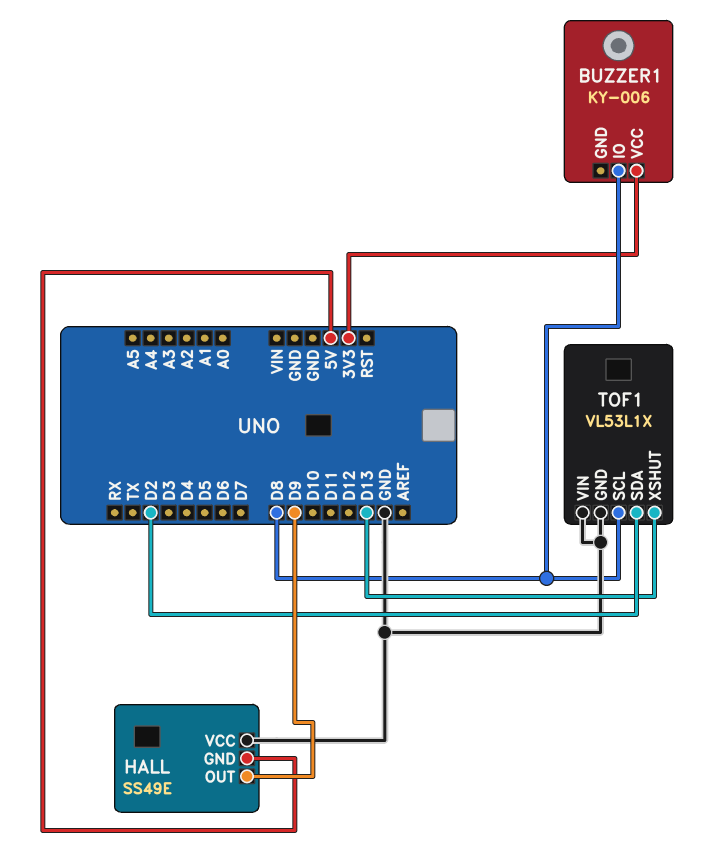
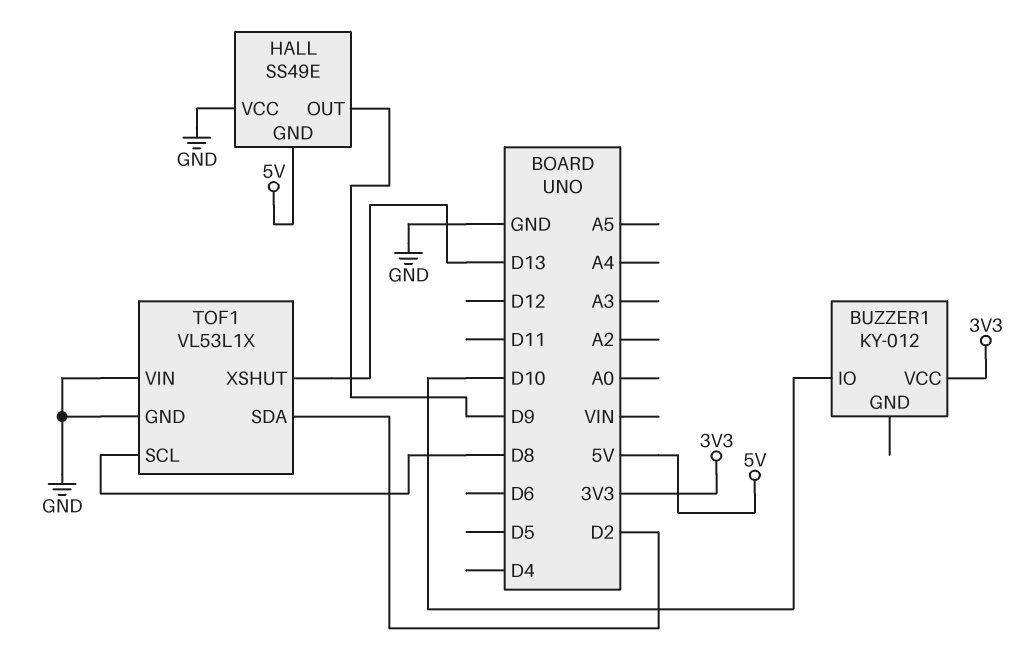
BUZZER1: KY-006 -> KY-012
BUZZER1 pin IO: D8 -> D10

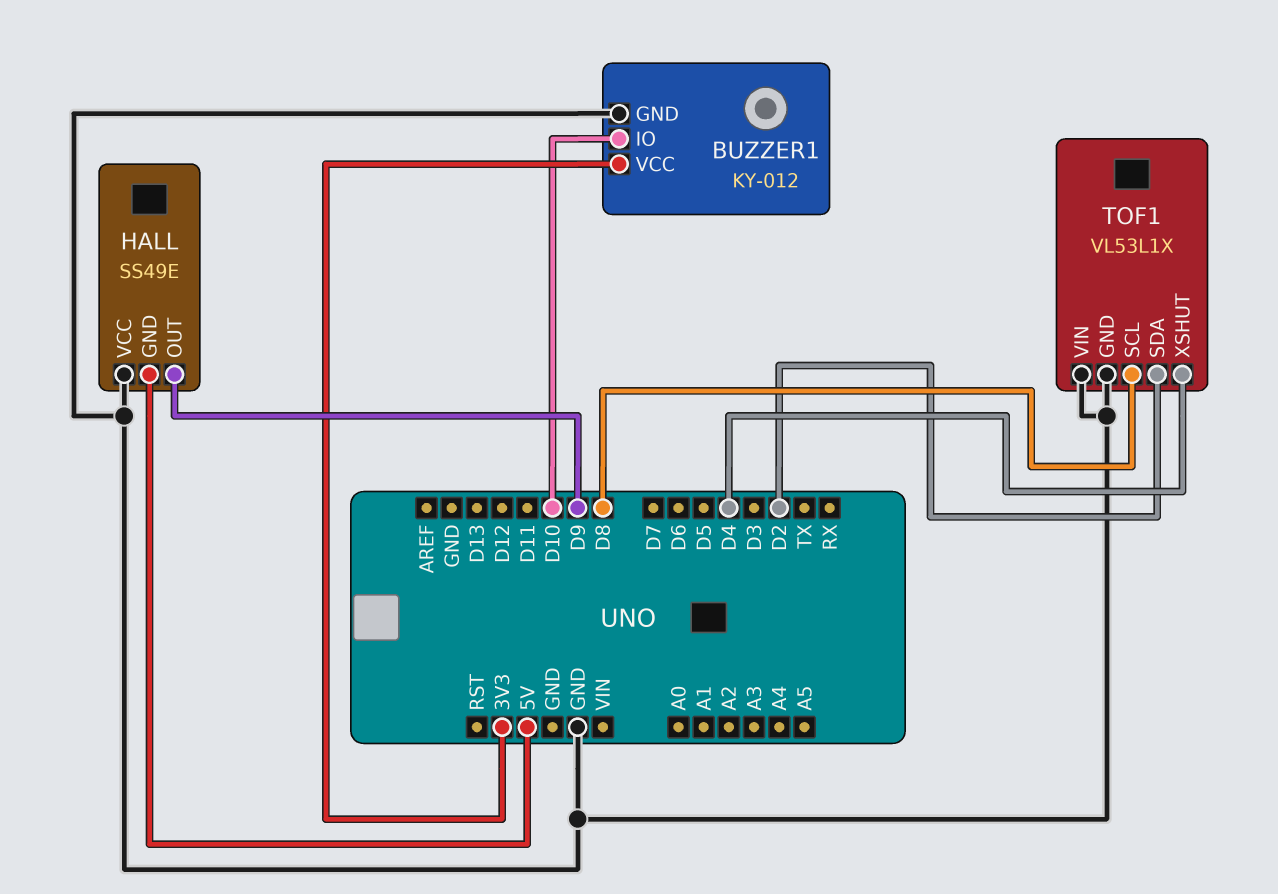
BUZZER1 pin GND: none -> GND
TOF1 pin XSHUT: D13 -> D4

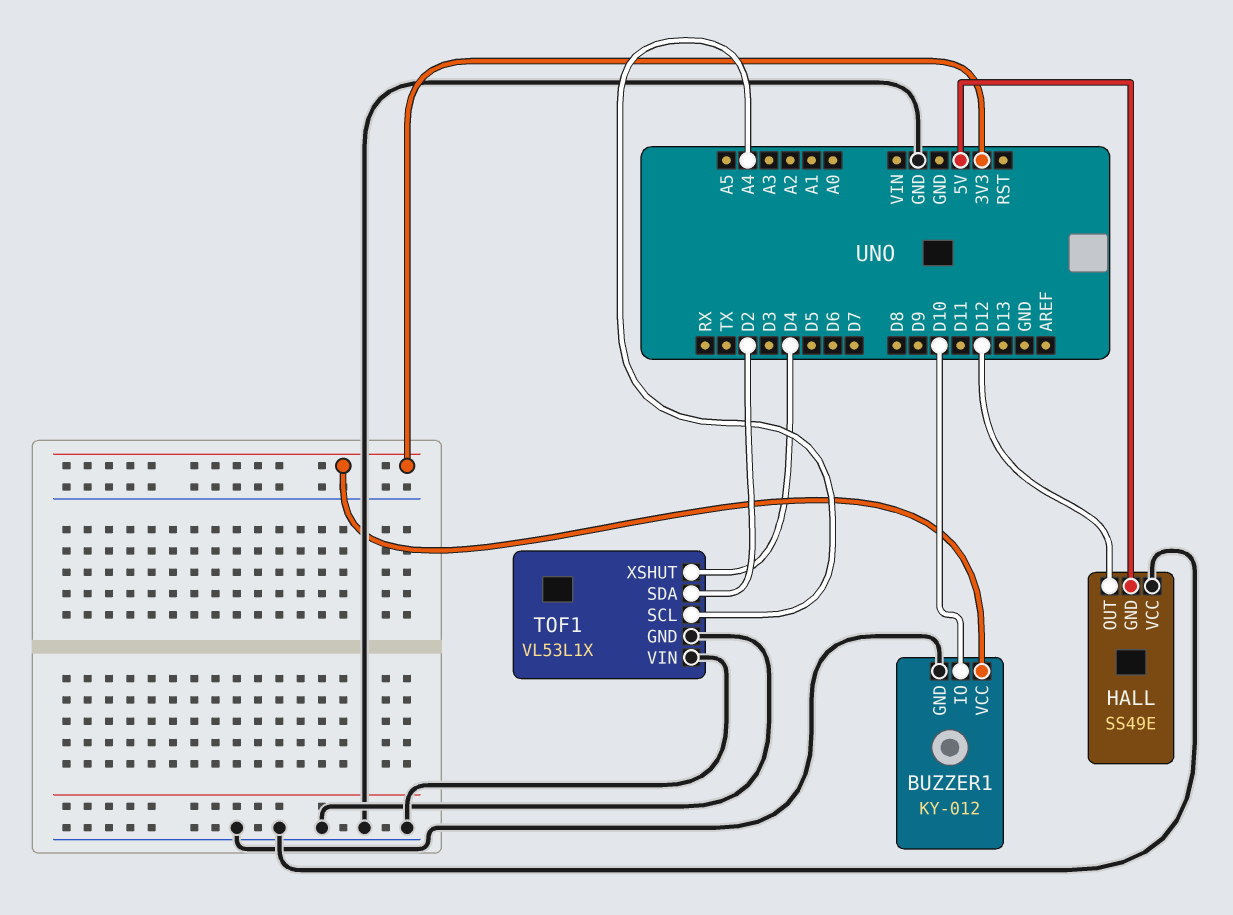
HALL pin OUT: D9 -> D12
TOF1 pin SCL: D8 -> A4

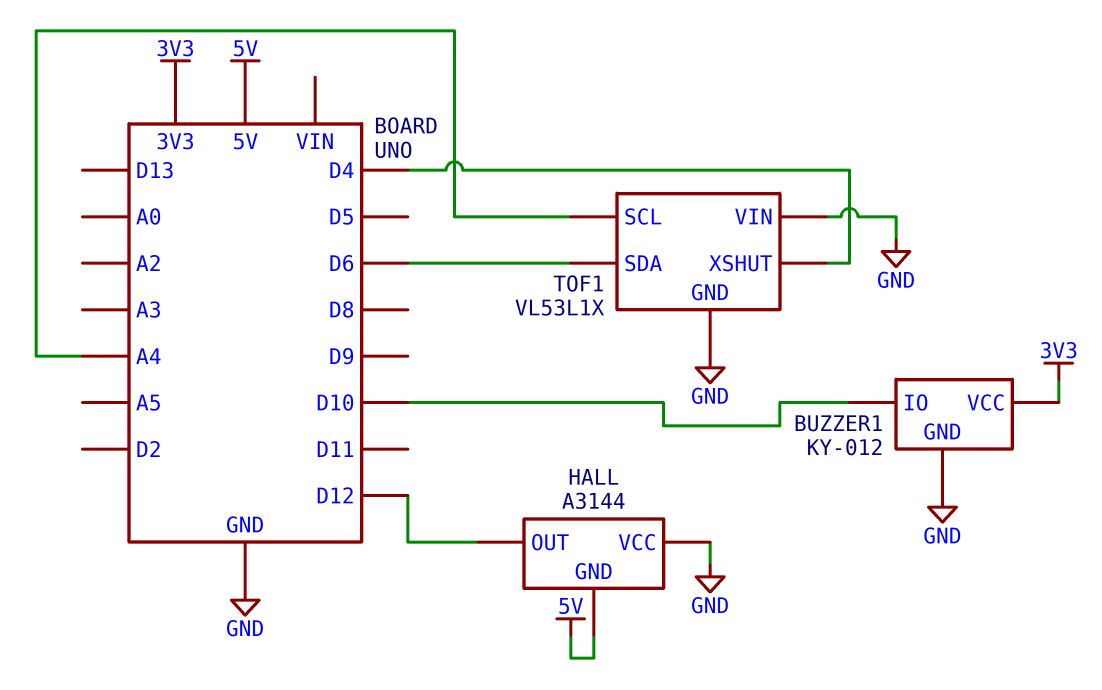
HALL: SS49E -> A3144
TOF1 pin SDA: D2 -> D6

